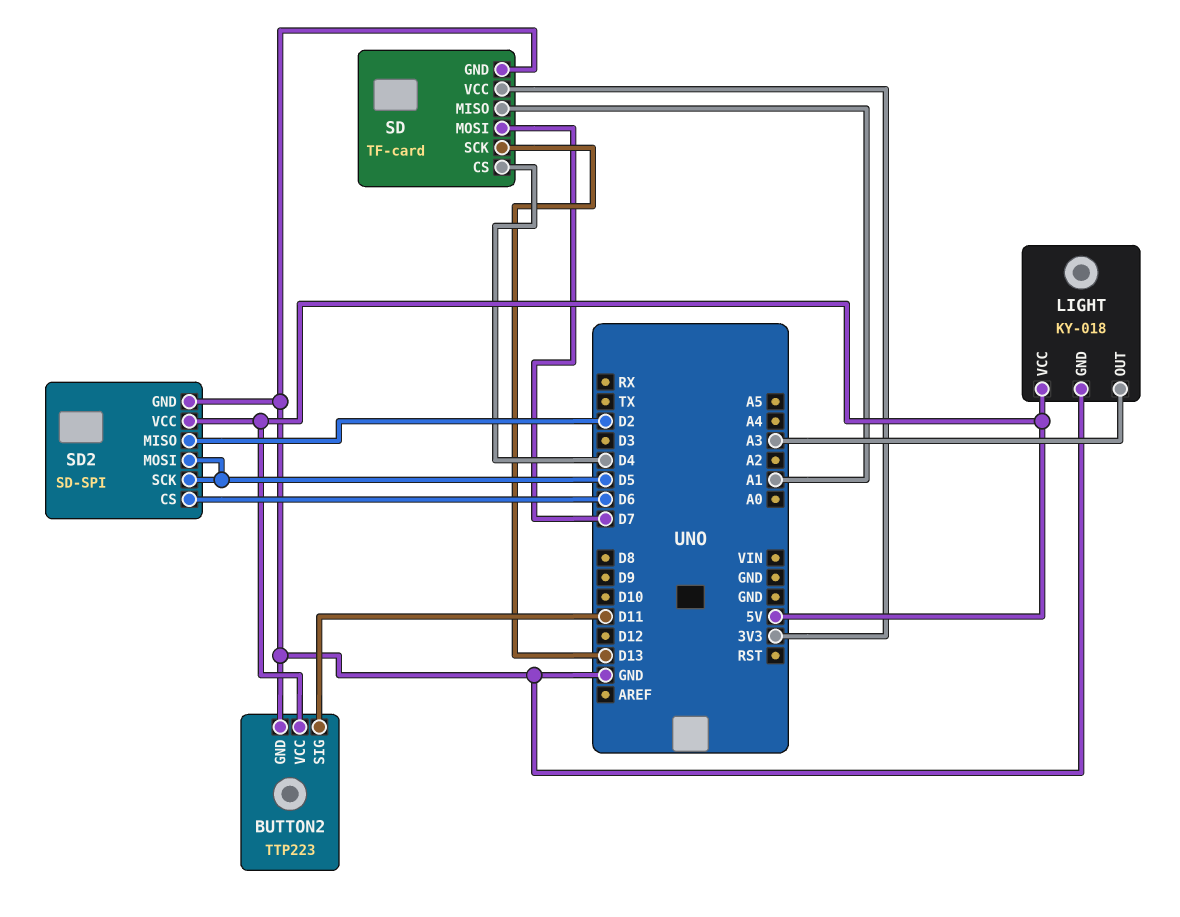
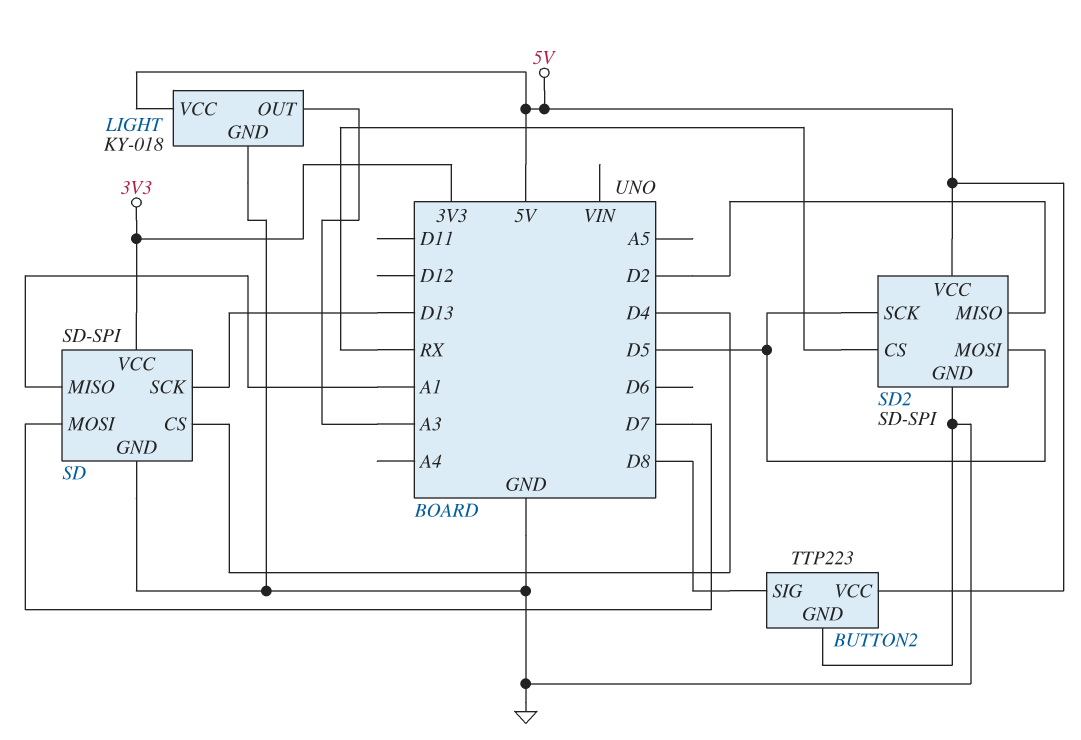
BUTTON2 pin SIG: D11 -> D8
SD: TF-card -> SD-SPI
SD2 pin CS: D6 -> RX

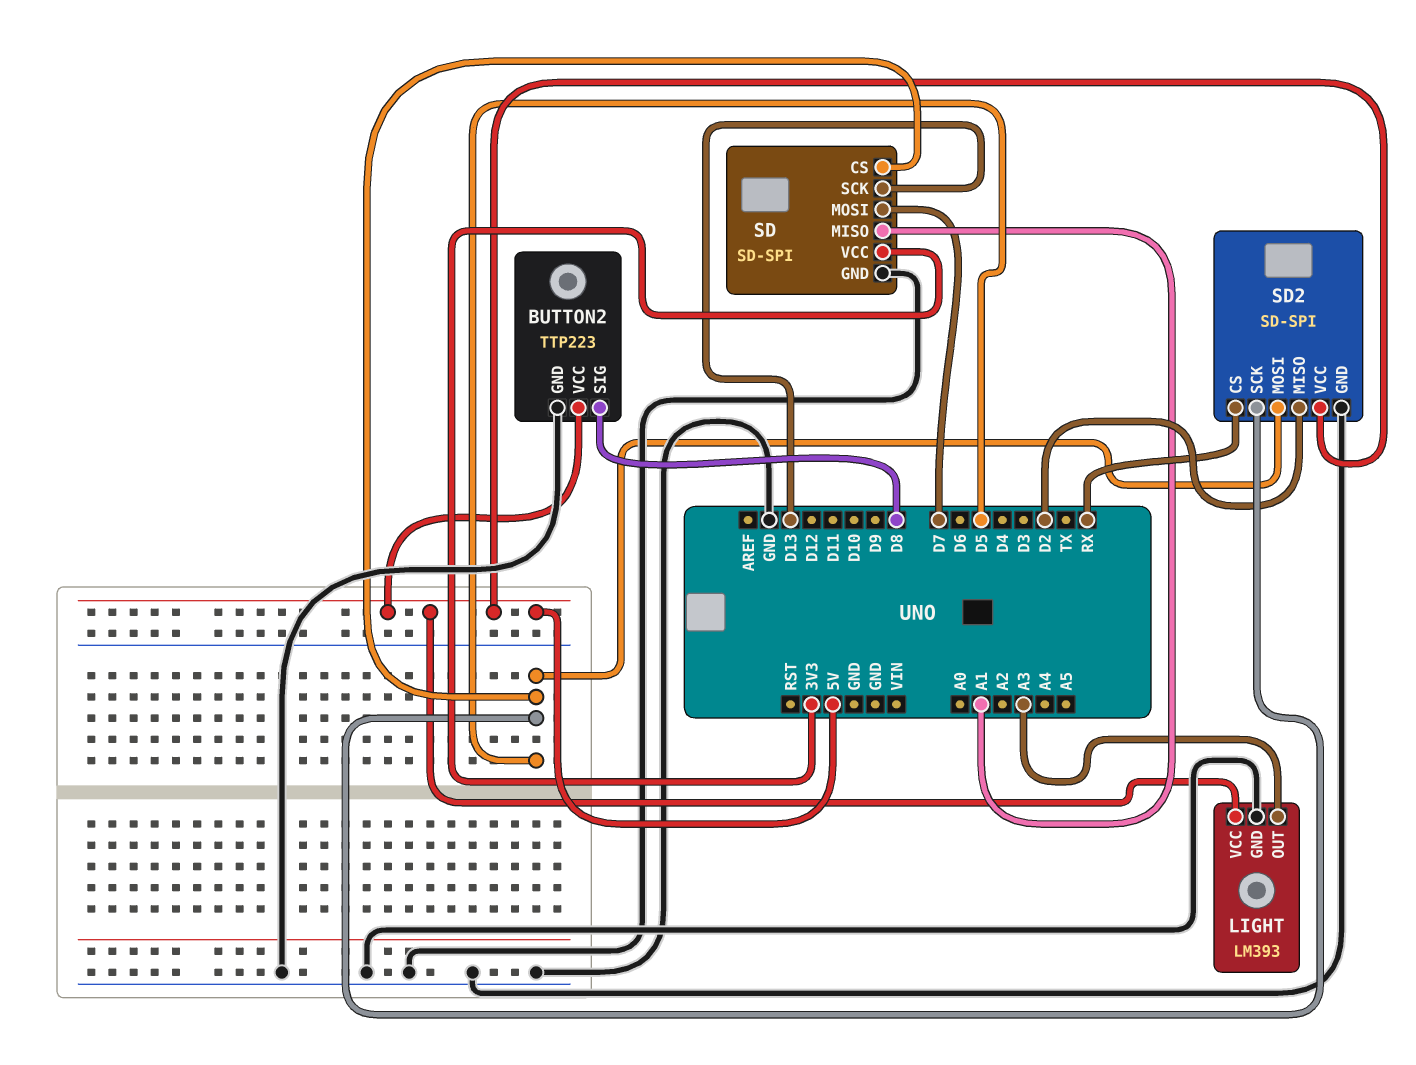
LIGHT: KY-018 -> LM393
SD pin CS: D4 -> D5

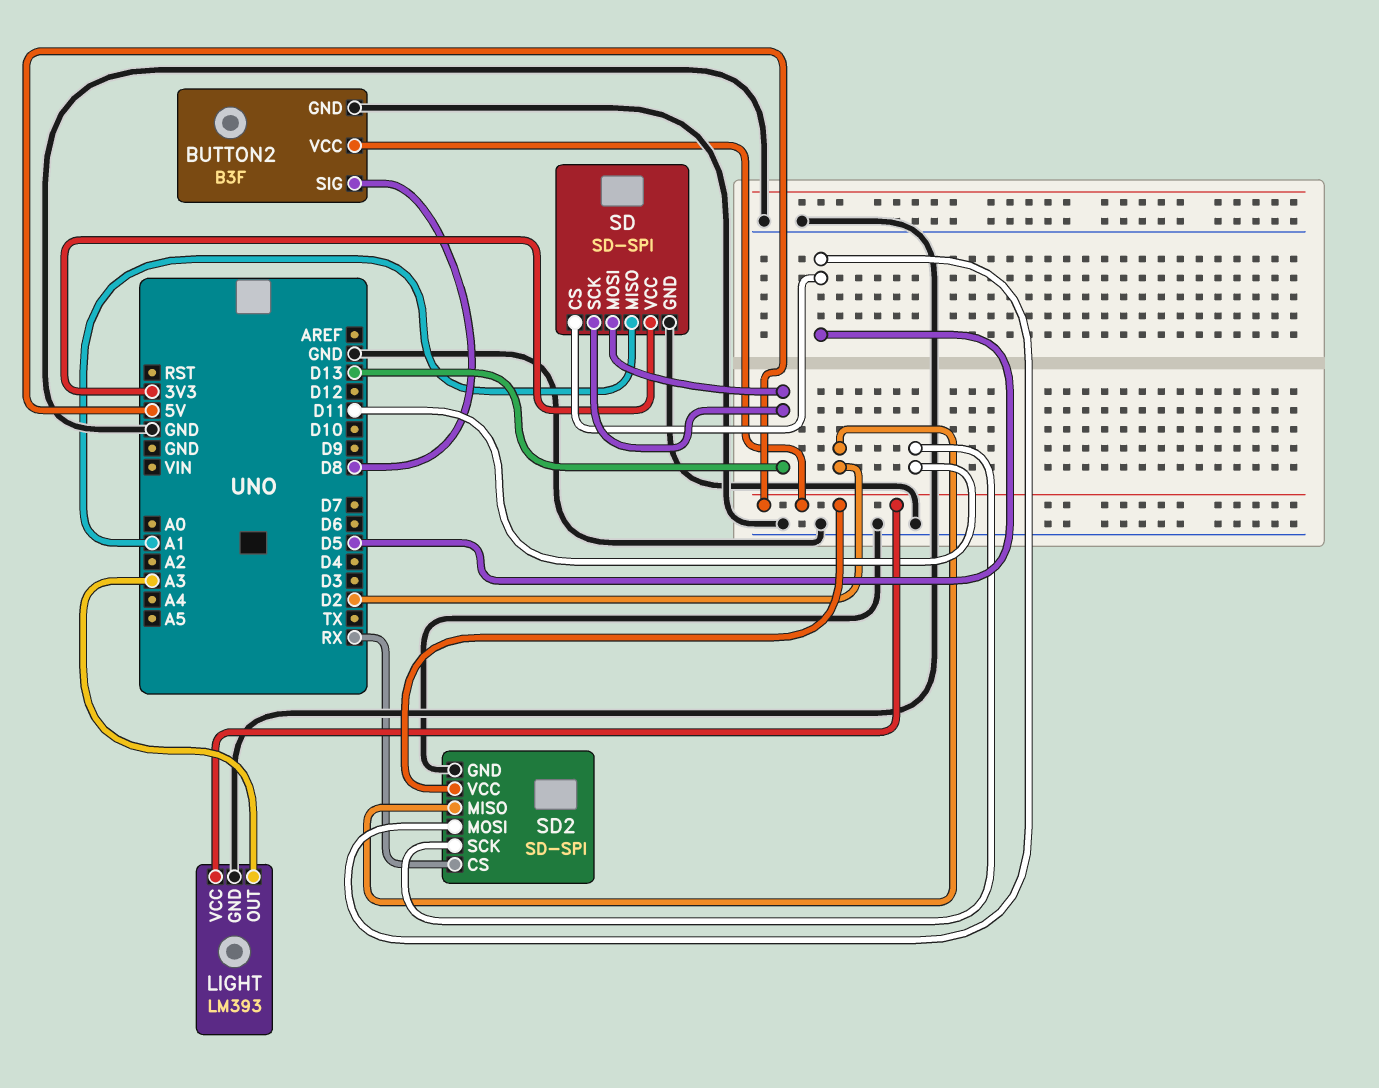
BUTTON2: TTP223 -> B3F
SD pin MOSI: D7 -> D13
SD2 pin SCK: D5 -> D11

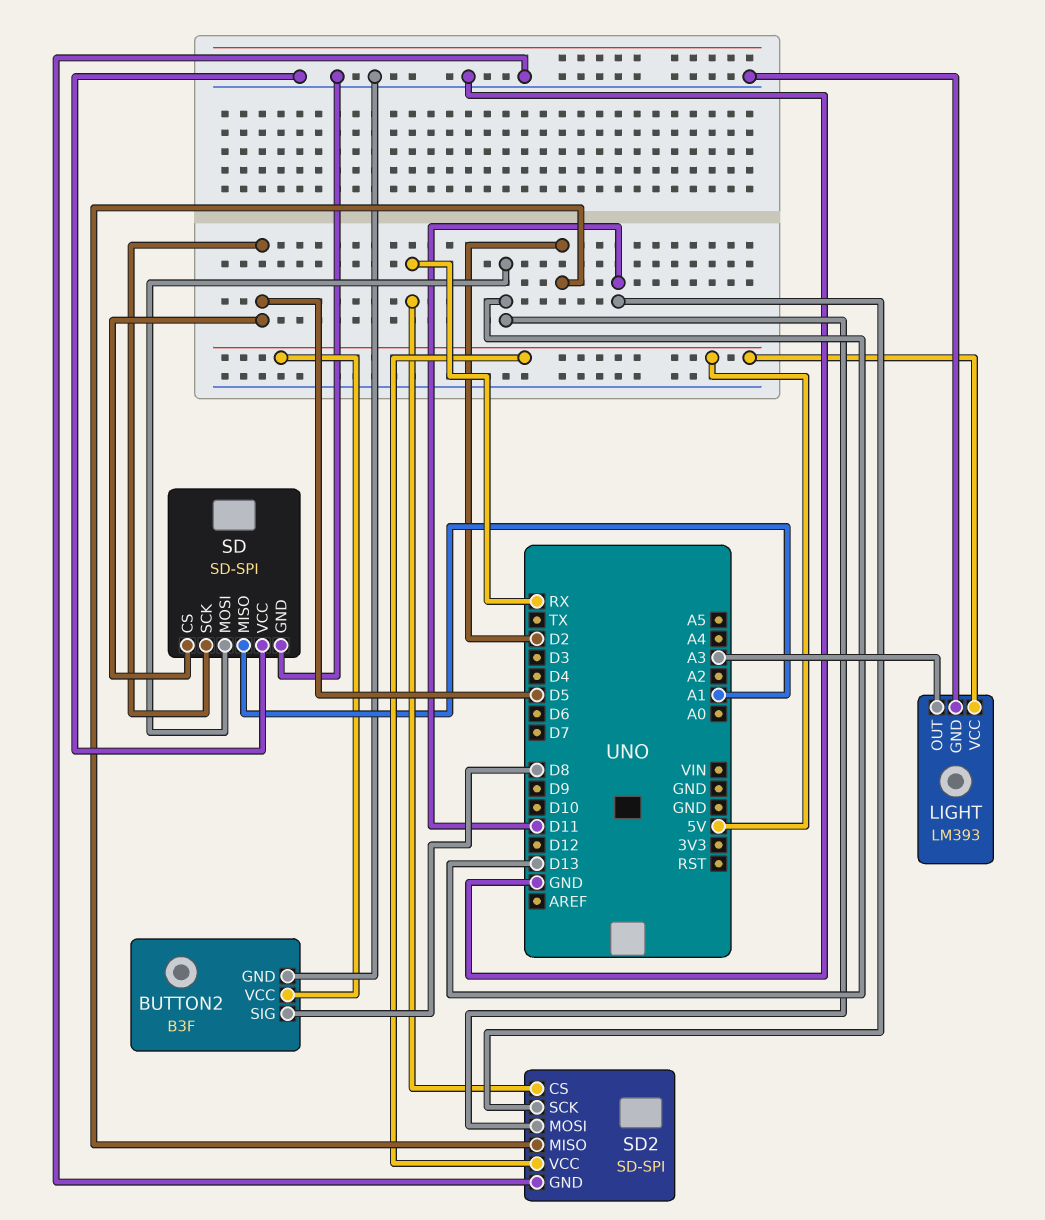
SD pin SCK: D13 -> D5
SD pin VCC: 3V3 -> GND
SD2 pin MOSI: D5 -> D13

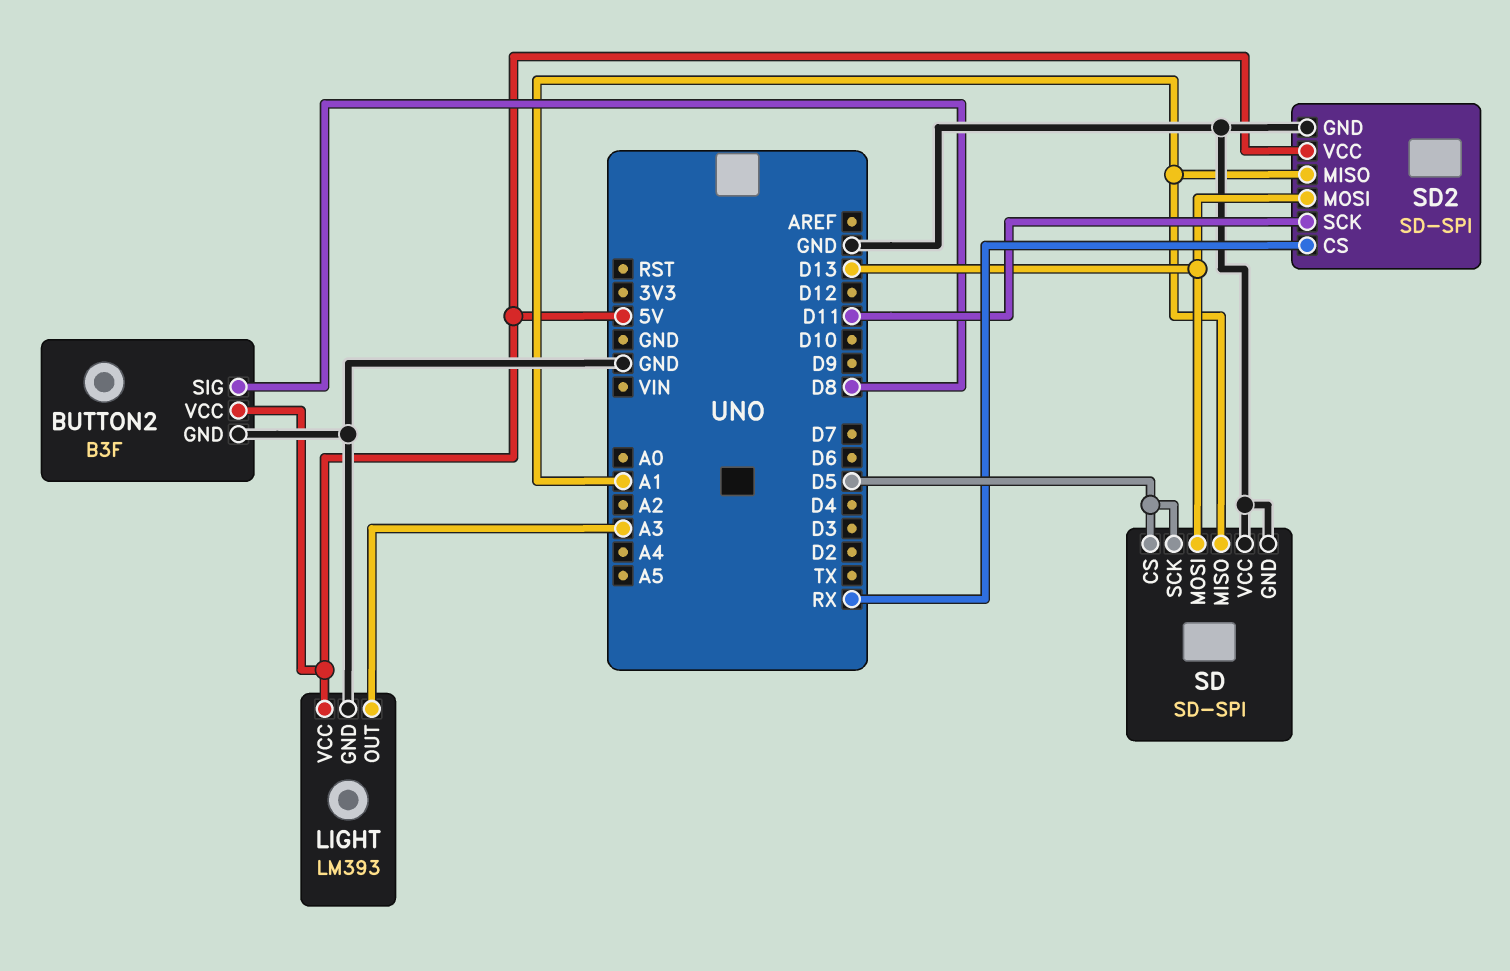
SD2 pin MISO: D2 -> A1

